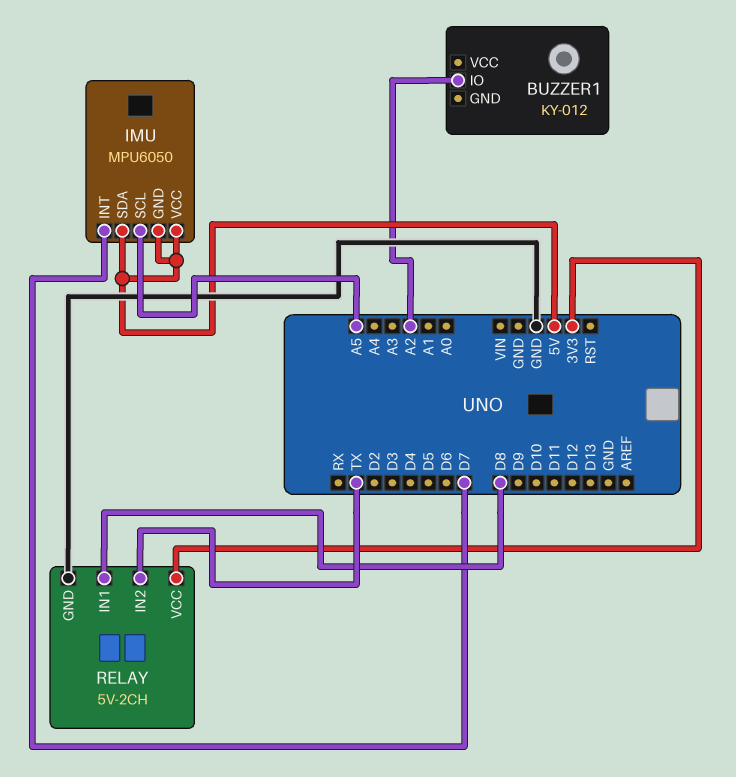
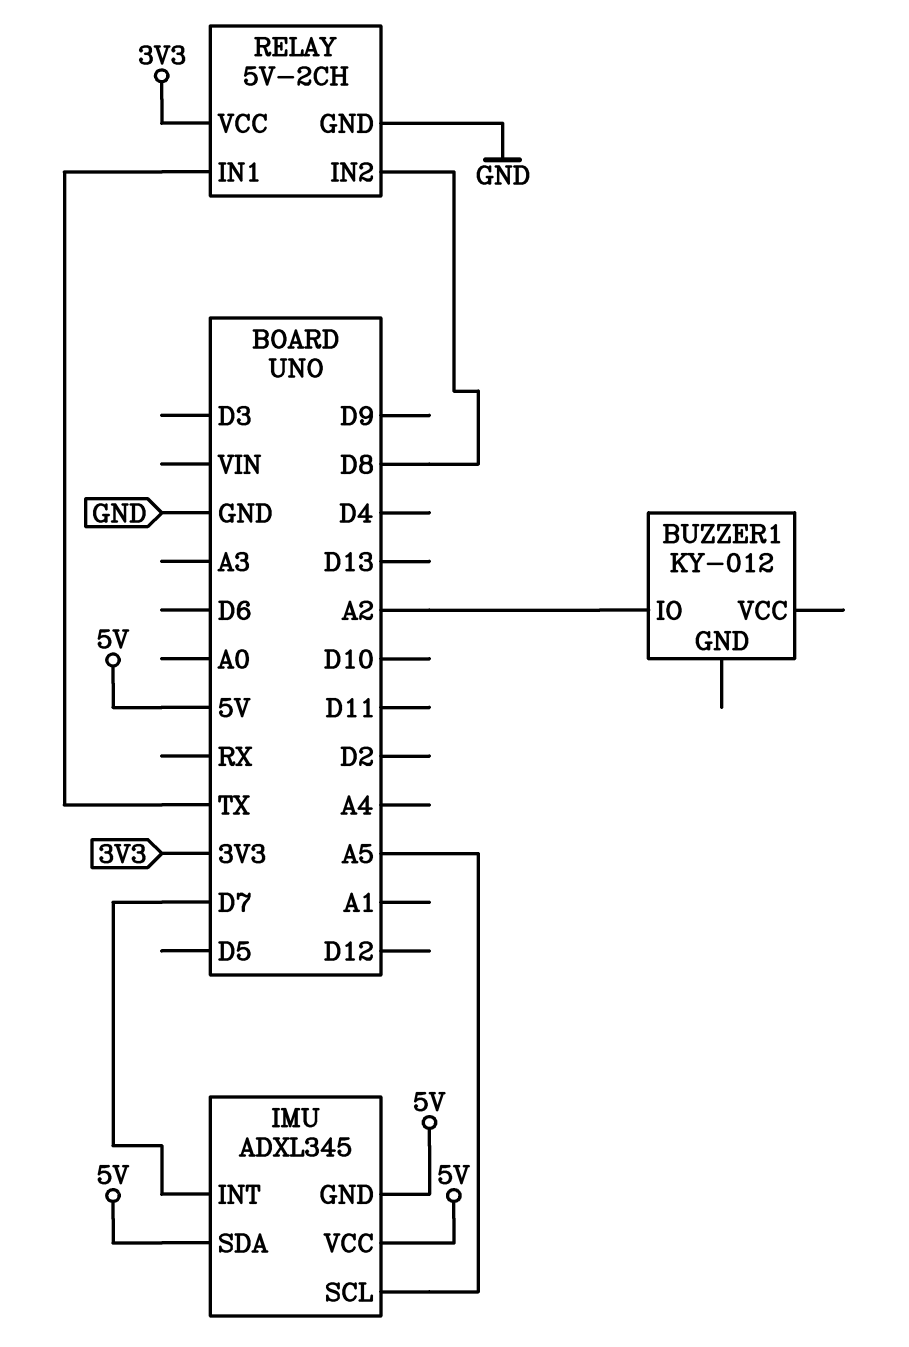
IMU: MPU6050 -> ADXL345
RELAY pin IN1: D8 -> TX
RELAY pin IN2: TX -> D8

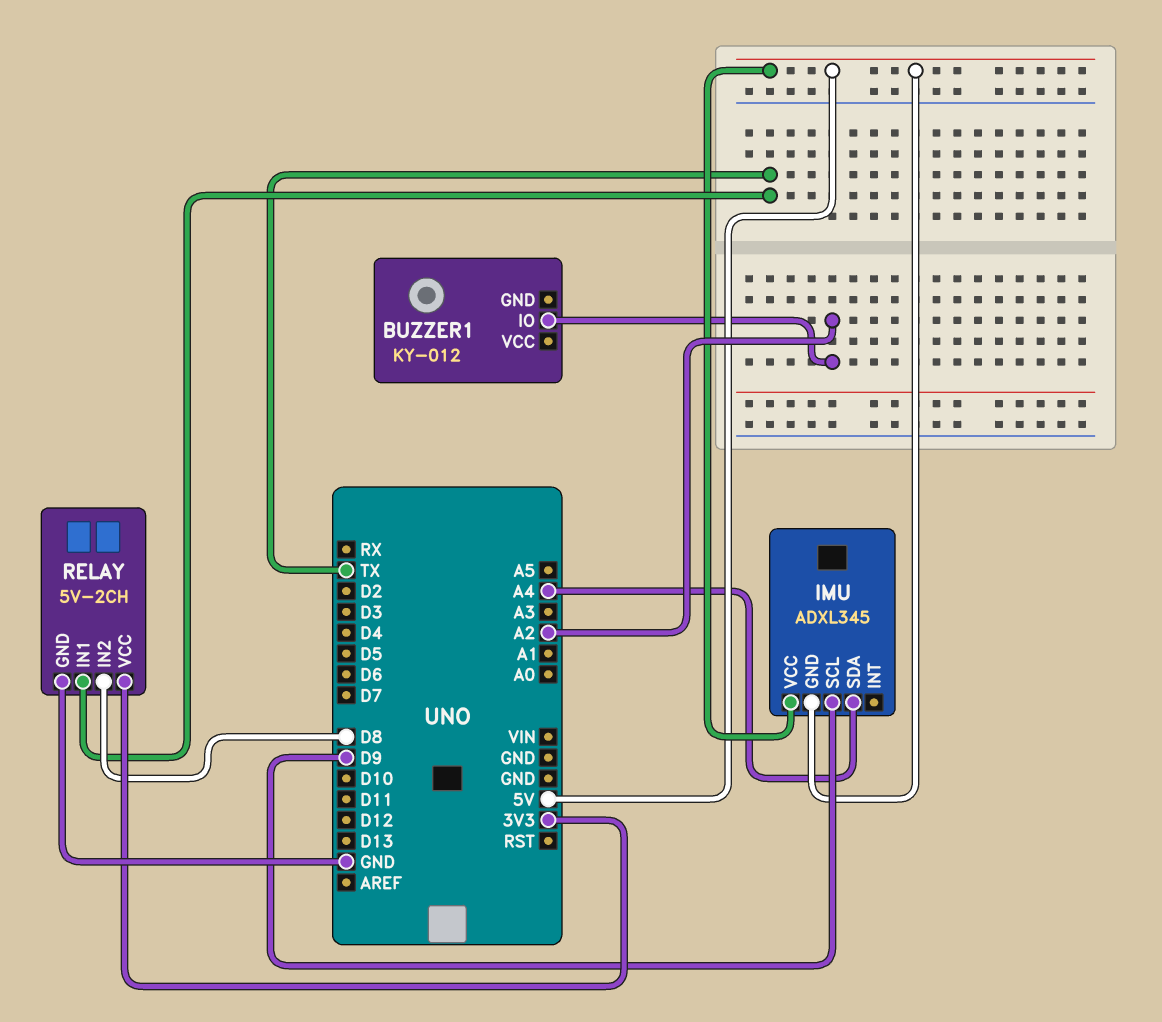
IMU pin INT: D7 -> none
IMU pin SCL: A5 -> D9
IMU pin SDA: 5V -> A4

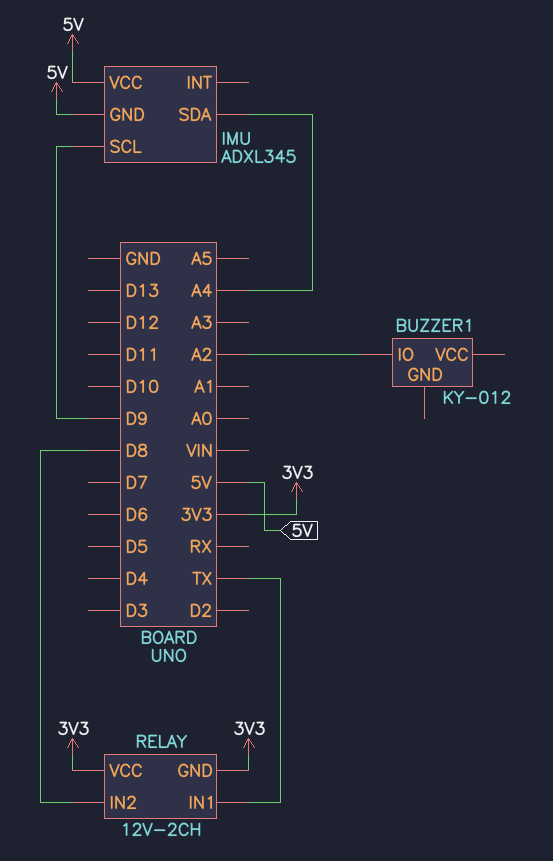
RELAY: 5V-2CH -> 12V-2CH
RELAY pin GND: GND -> 3V3

